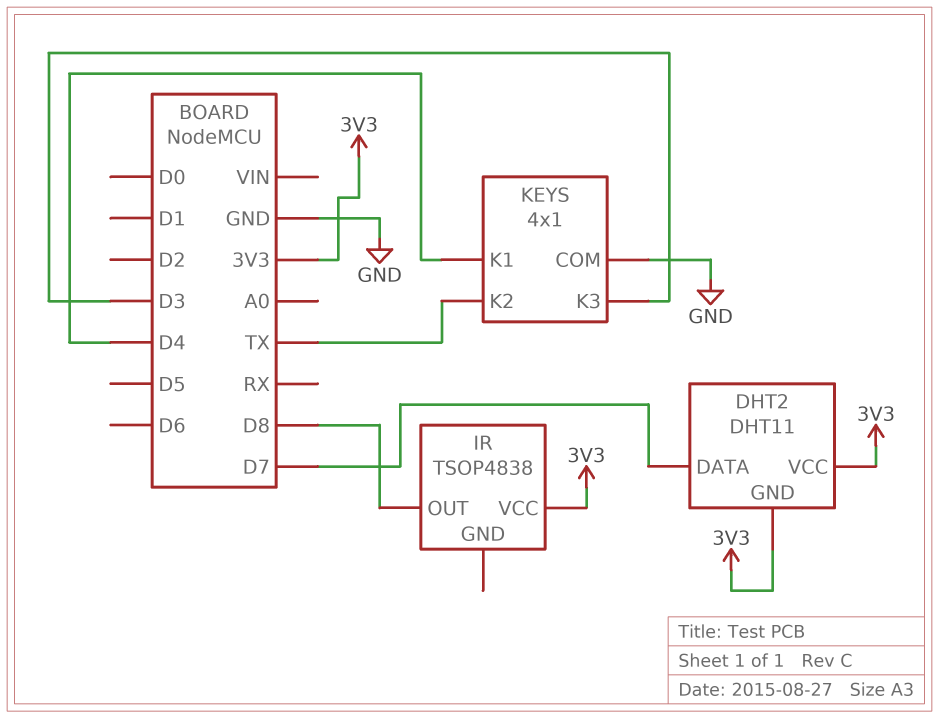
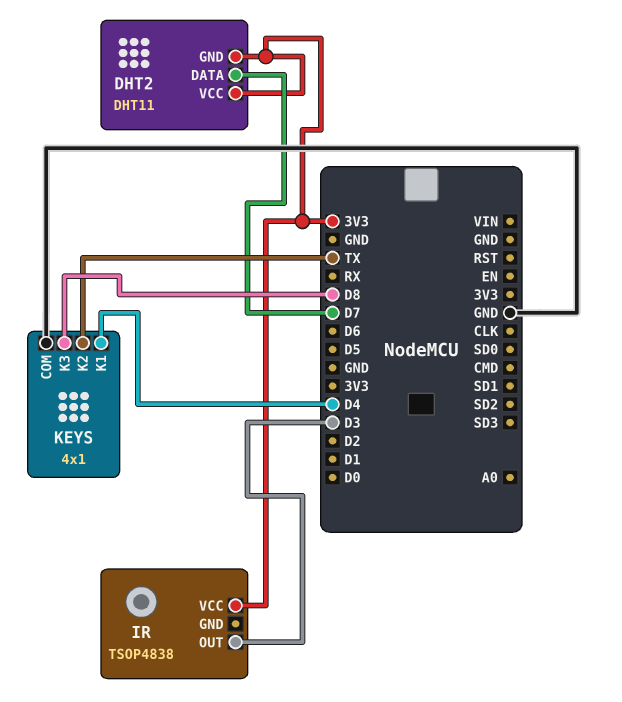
IR pin OUT: D8 -> D3
KEYS pin K3: D3 -> D8

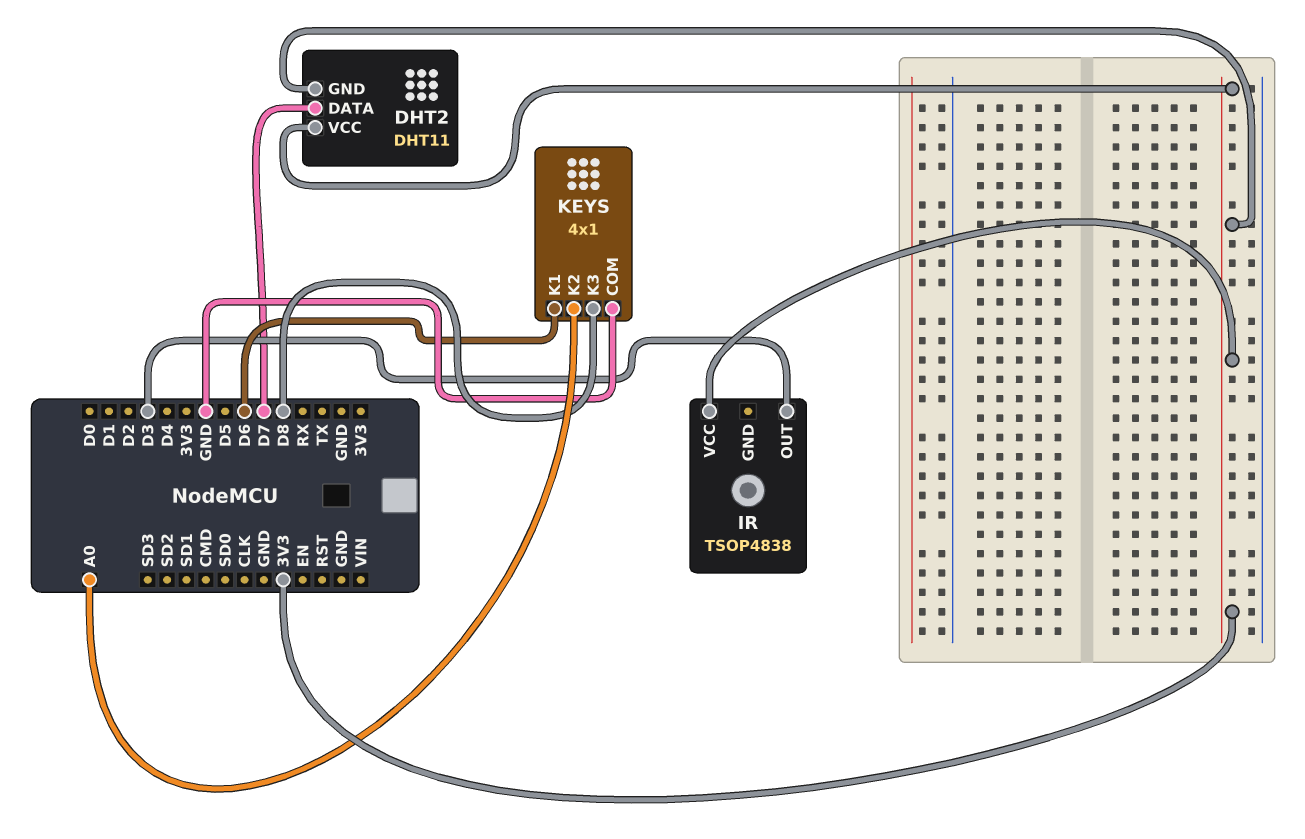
KEYS pin K1: D4 -> D6
KEYS pin K2: TX -> A0

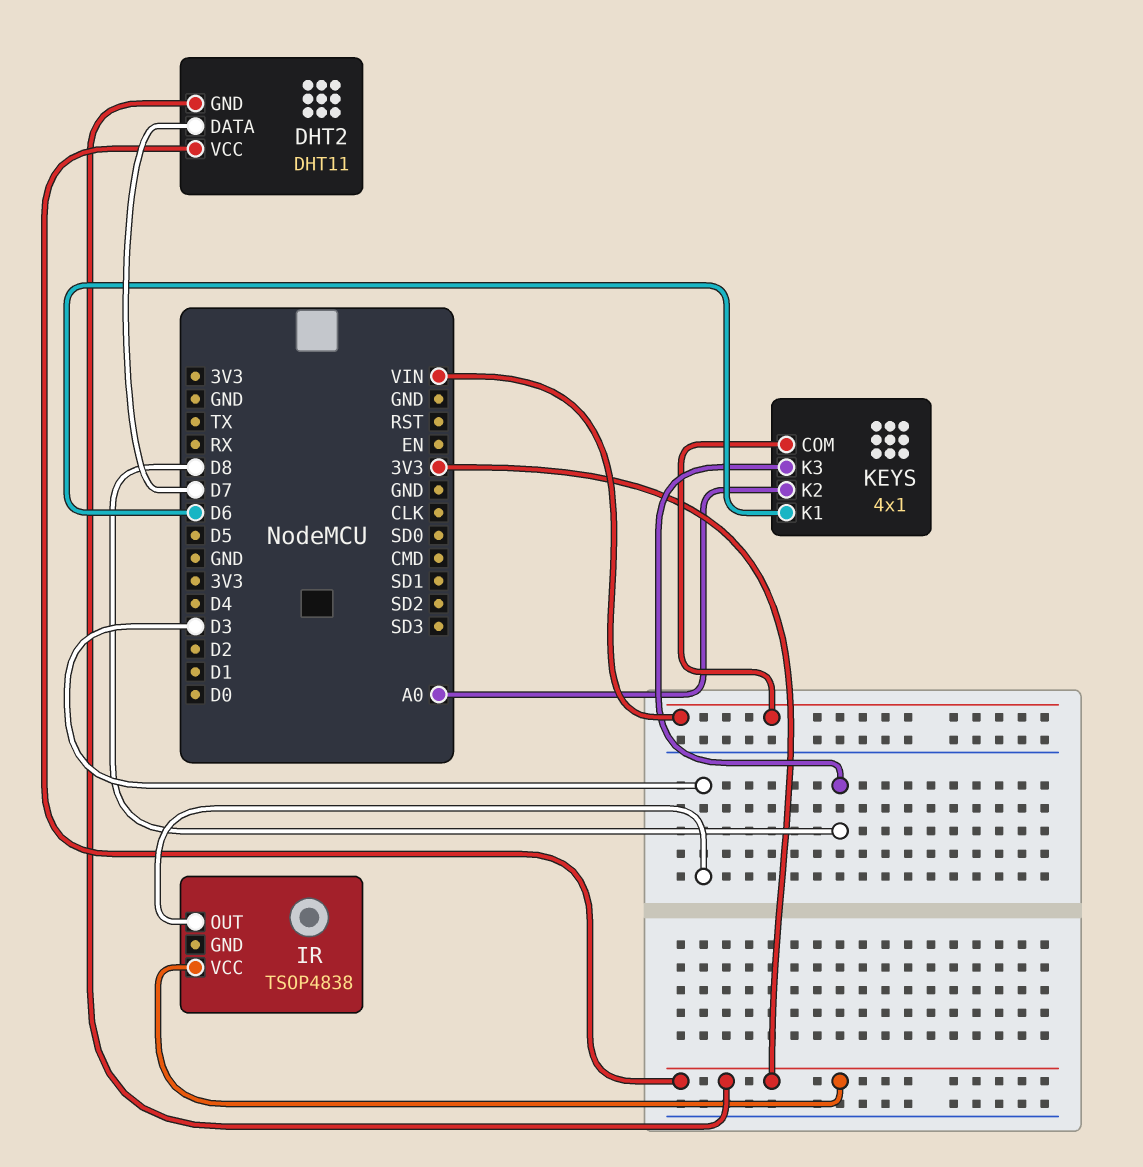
KEYS pin COM: GND -> VIN

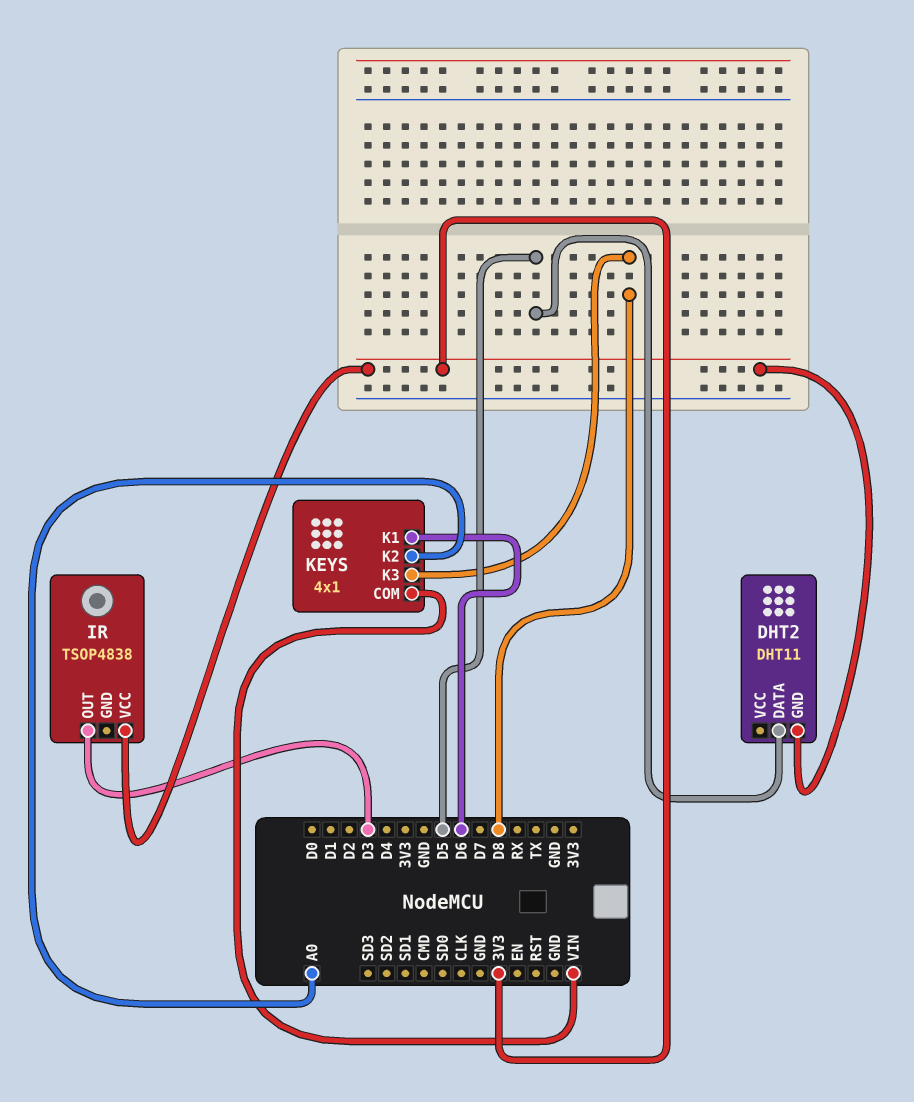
DHT2 pin DATA: D7 -> D5
DHT2 pin VCC: 3V3 -> none

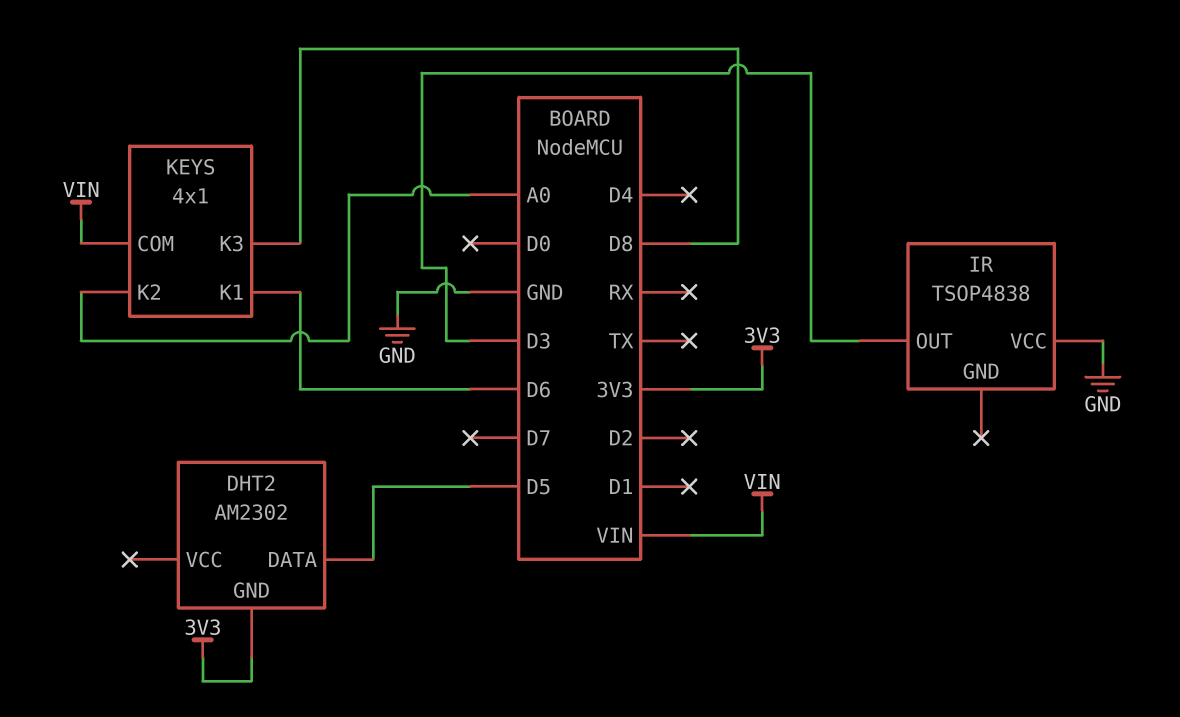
DHT2: DHT11 -> AM2302
IR pin VCC: 3V3 -> GND

